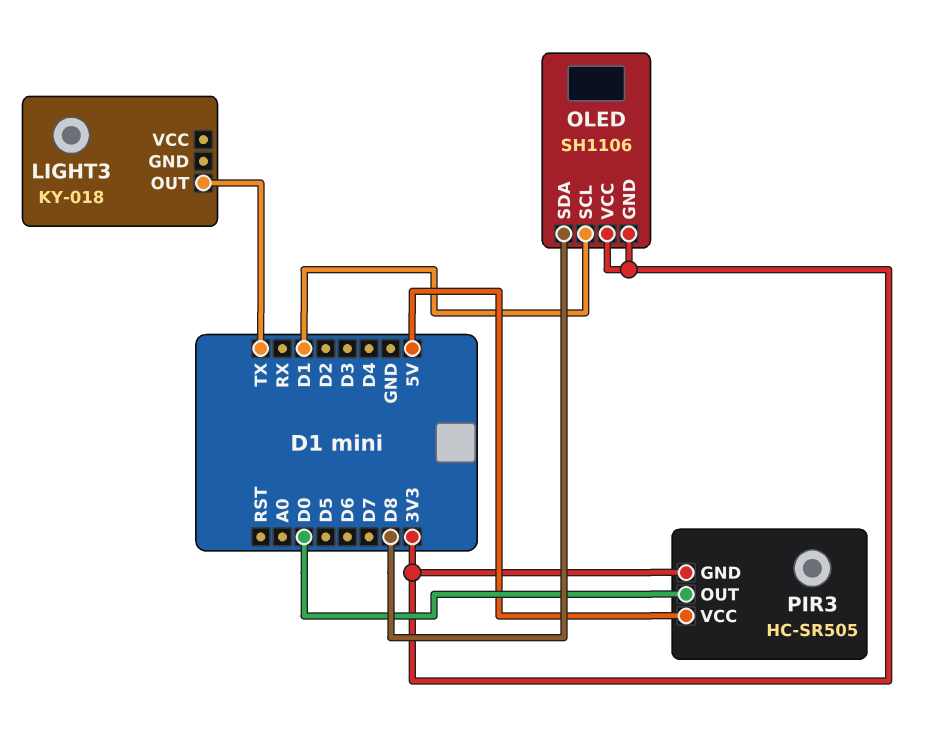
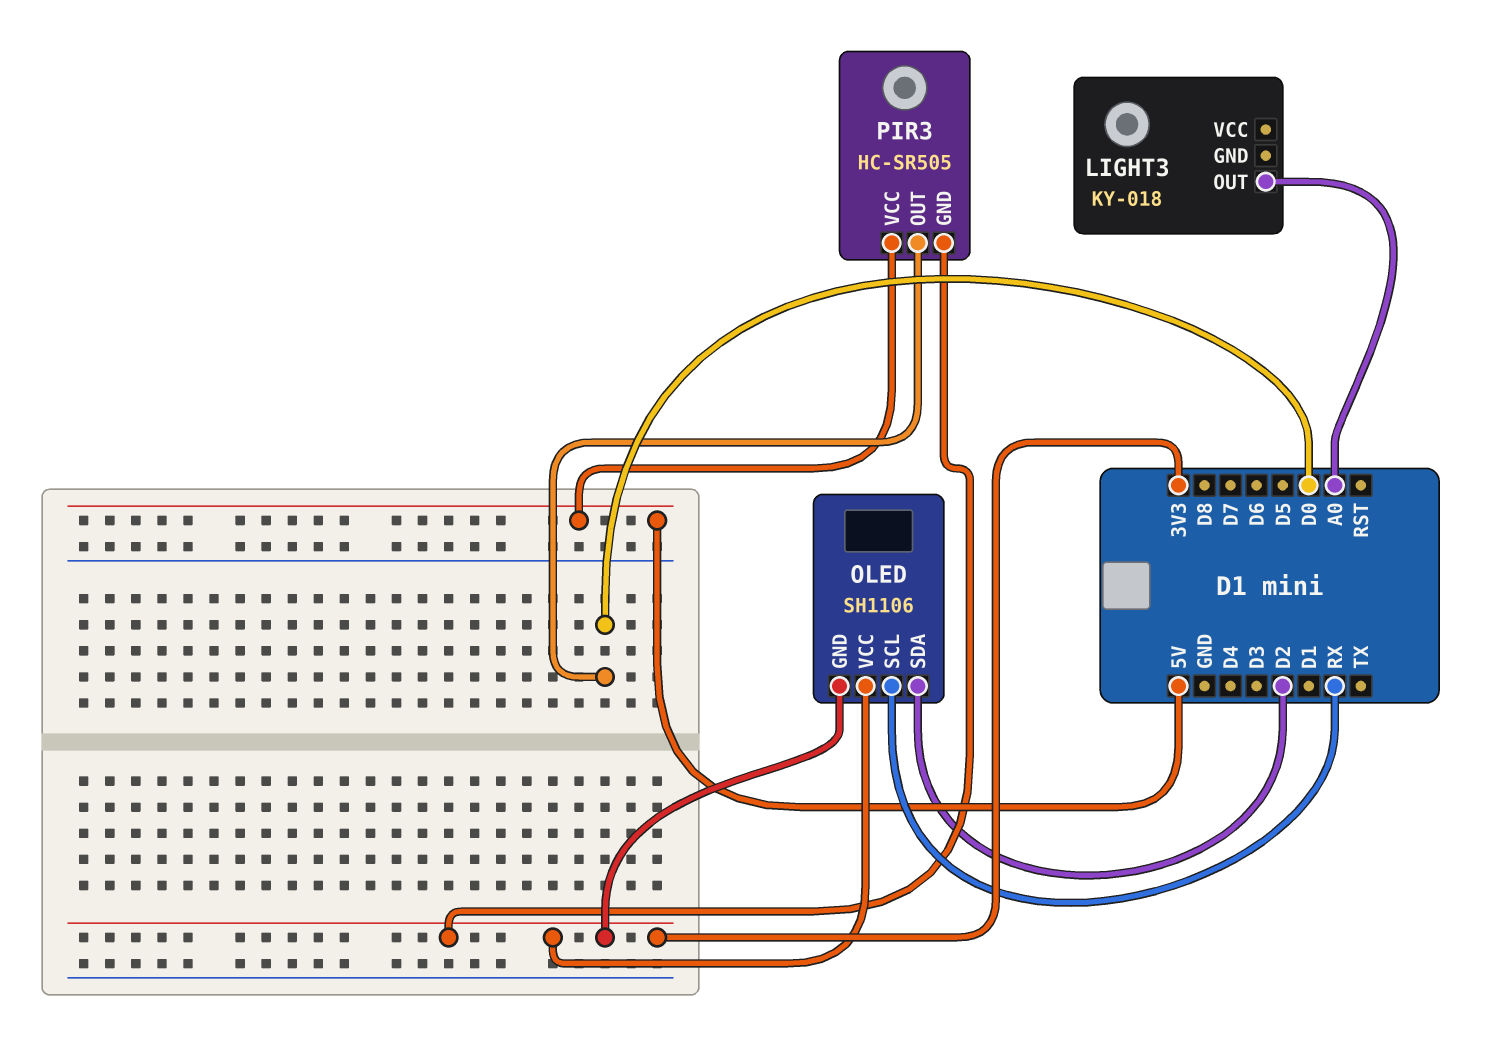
LIGHT3 pin OUT: TX -> A0
OLED pin SCL: D1 -> RX
OLED pin SDA: D8 -> D2

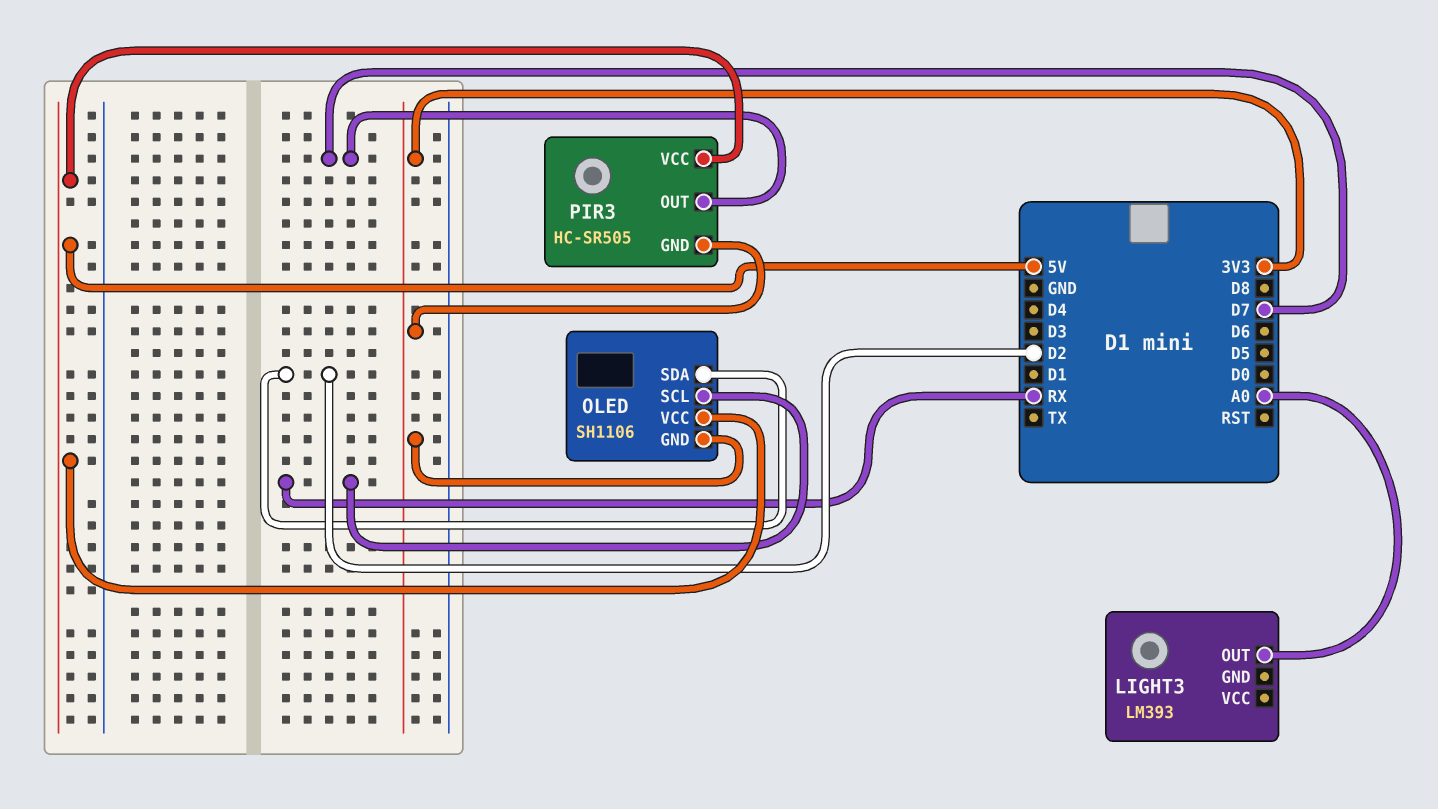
LIGHT3: KY-018 -> LM393
OLED pin VCC: 3V3 -> 5V
PIR3 pin OUT: D0 -> D7

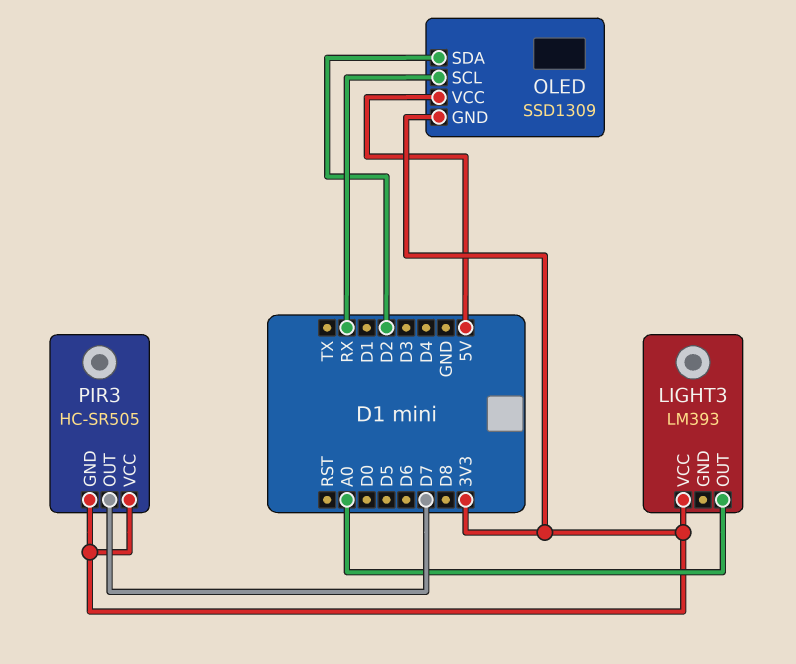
LIGHT3 pin VCC: none -> 3V3
OLED: SH1106 -> SSD1309
PIR3 pin VCC: 5V -> 3V3

